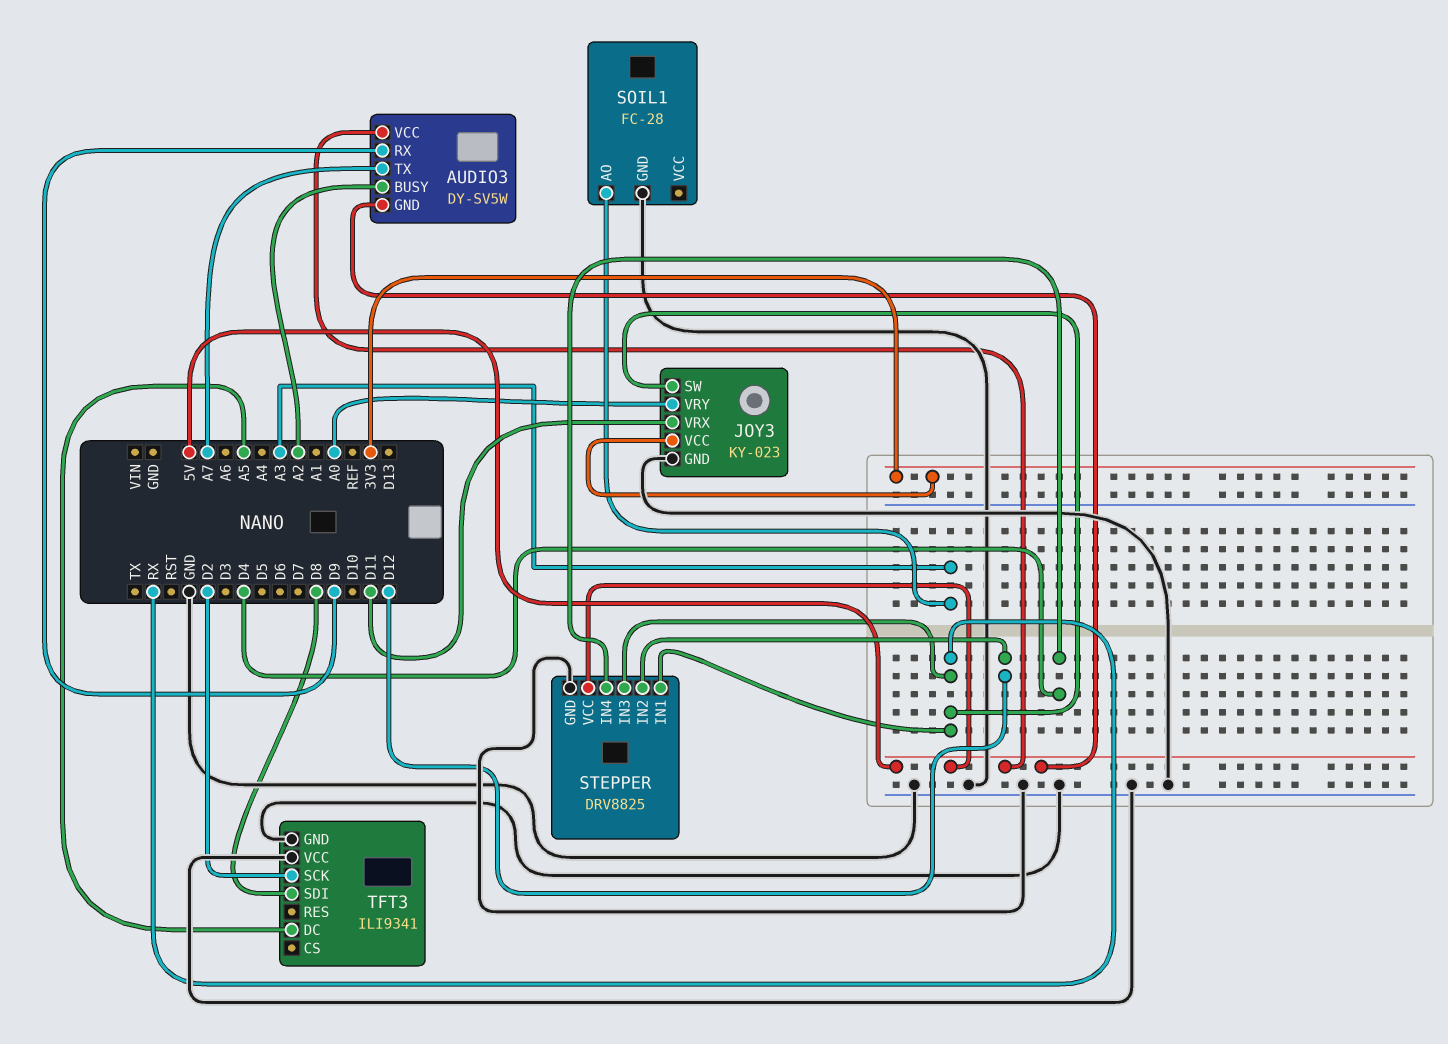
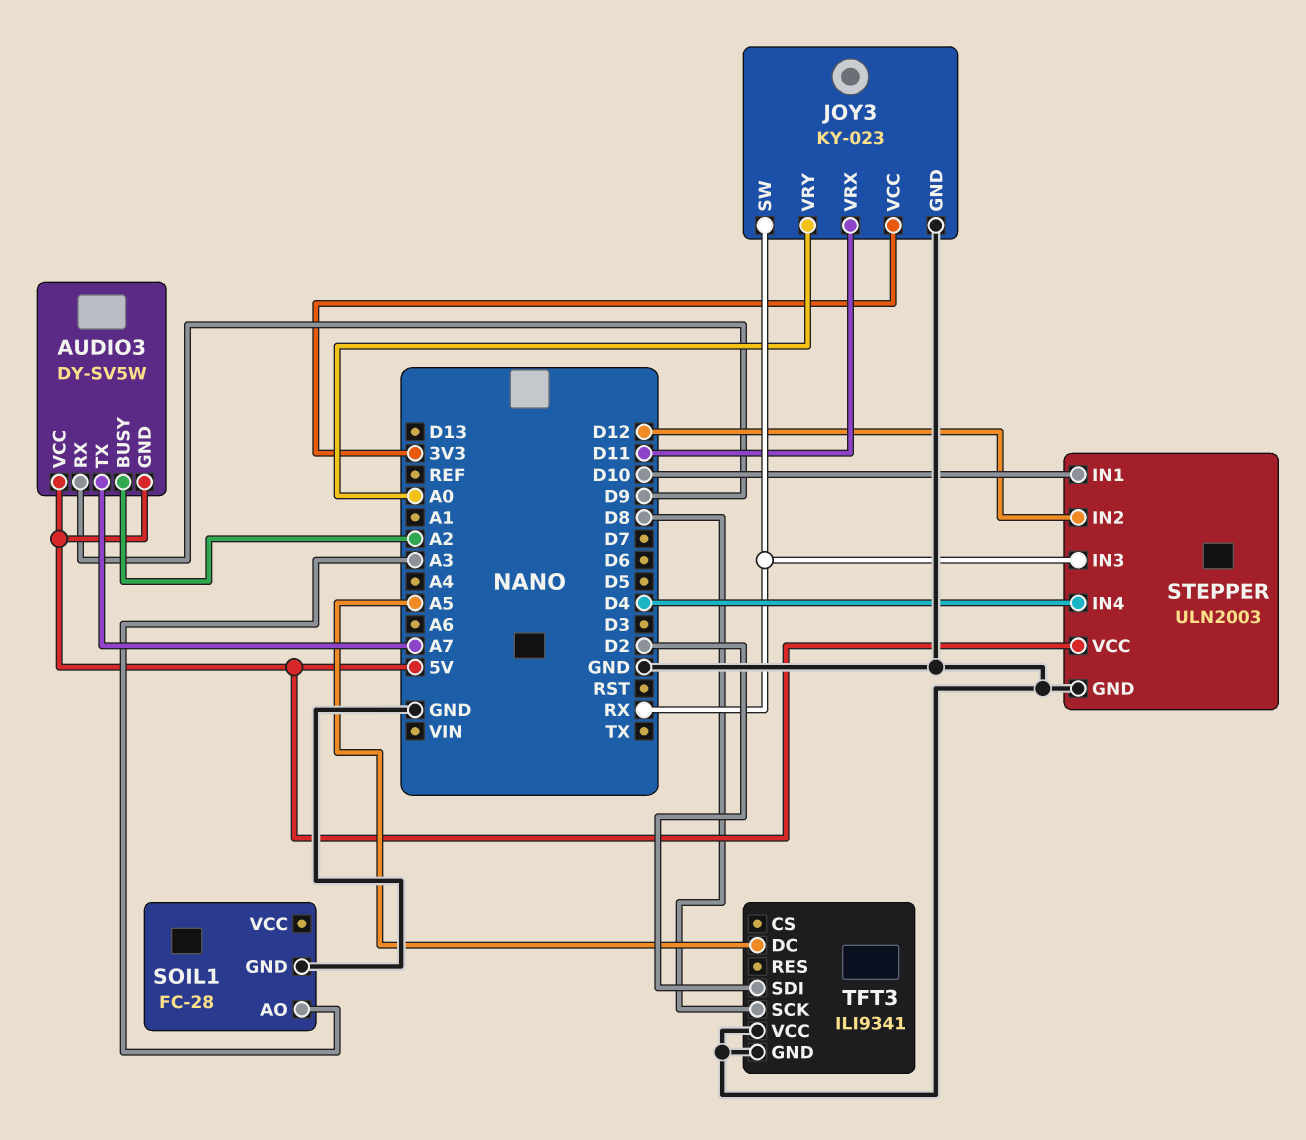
STEPPER: DRV8825 -> ULN2003
STEPPER pin IN1: RX -> D10
TFT3 pin SCK: D2 -> D8
TFT3 pin SDI: D8 -> D2

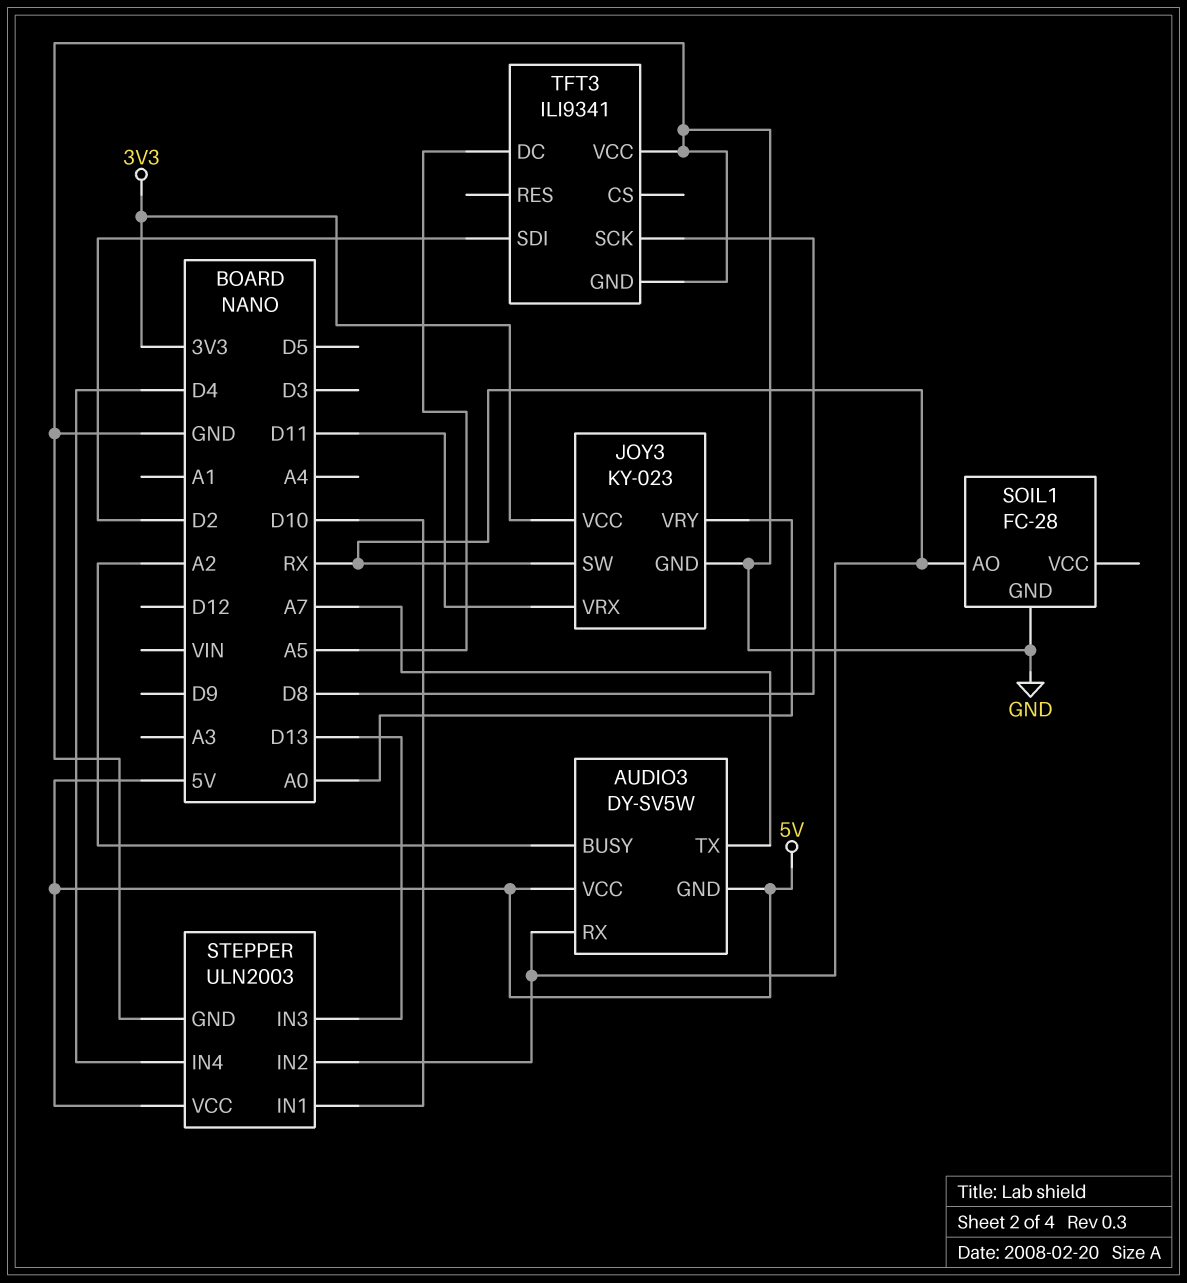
AUDIO3 pin RX: D9 -> RX
SOIL1 pin AO: A3 -> RX
STEPPER pin IN2: D12 -> RX
STEPPER pin IN3: RX -> D13

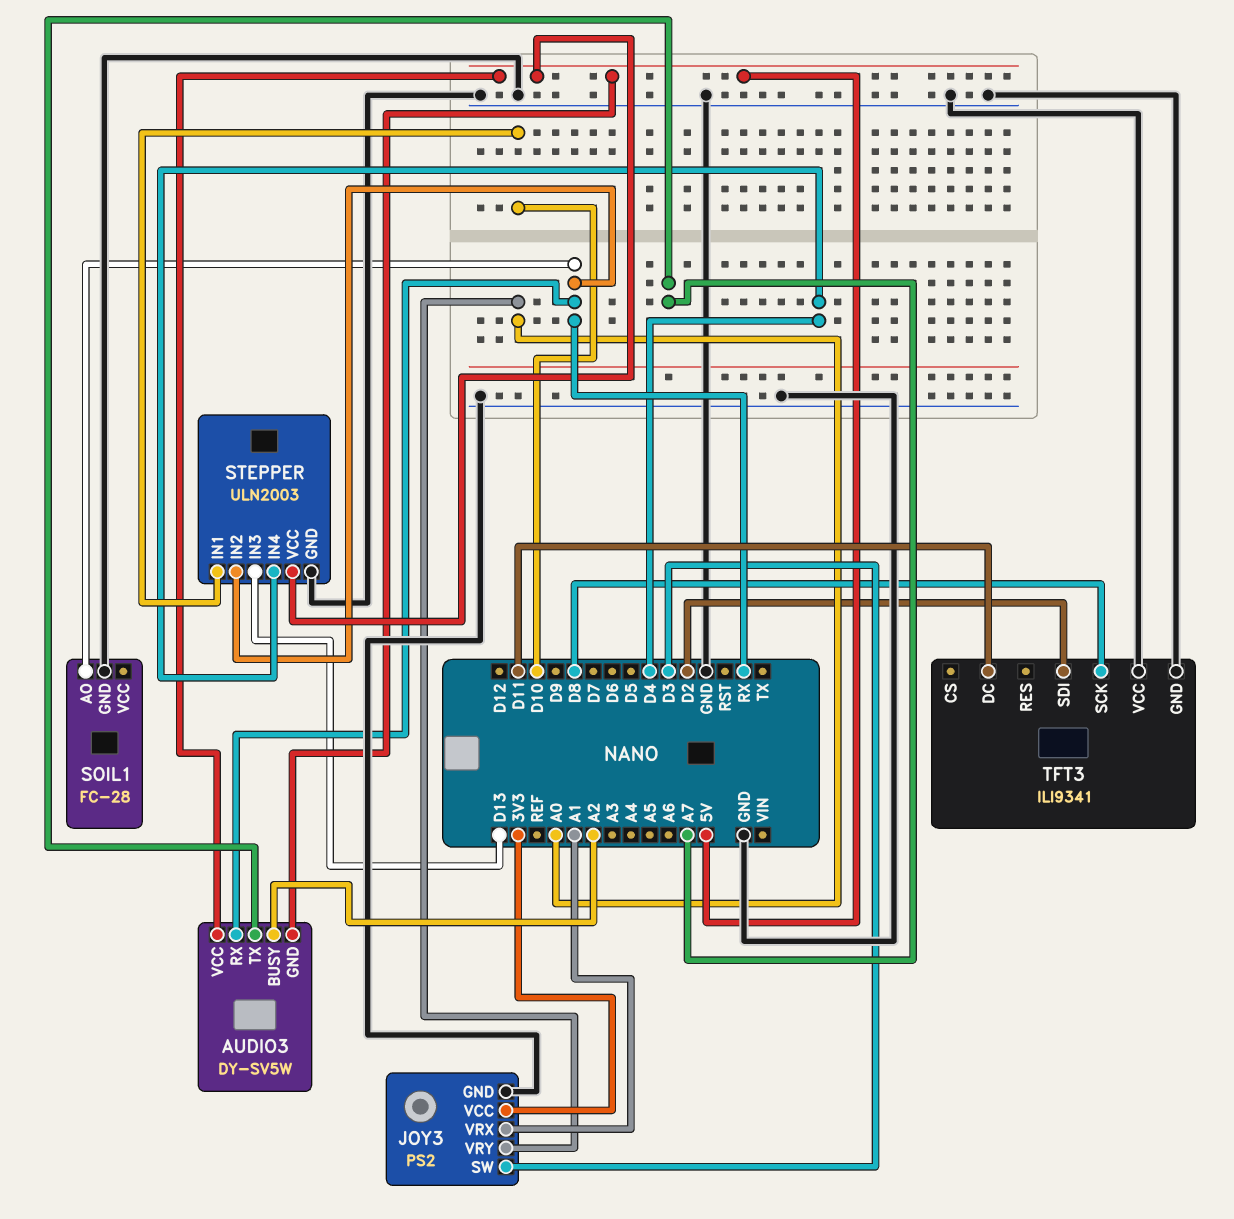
JOY3: KY-023 -> PS2
JOY3 pin SW: RX -> D3
JOY3 pin VRX: D11 -> A1
TFT3 pin DC: A5 -> D11

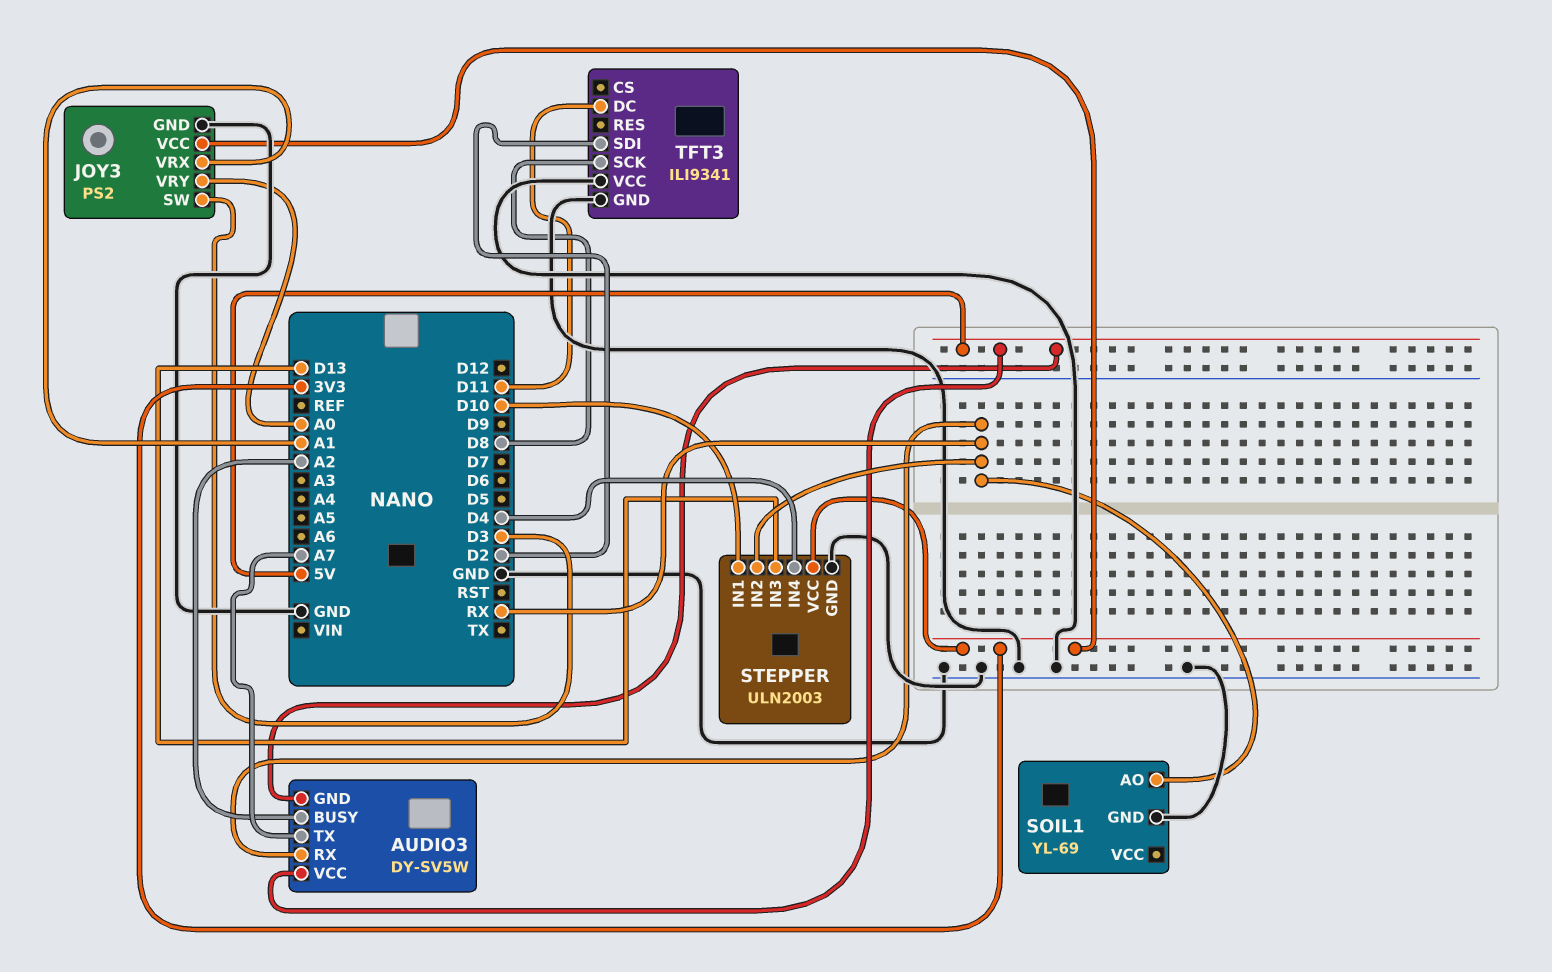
SOIL1: FC-28 -> YL-69
STEPPER pin VCC: 5V -> 3V3

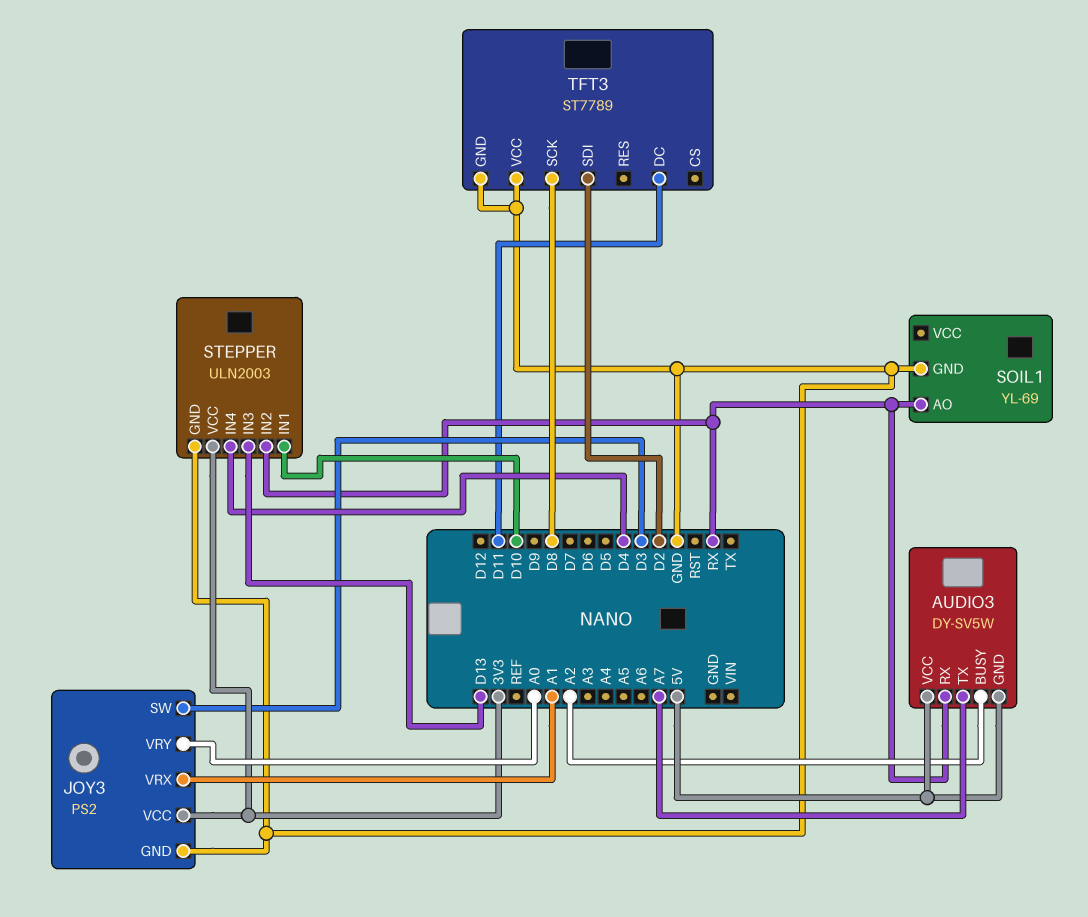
TFT3: ILI9341 -> ST7789

